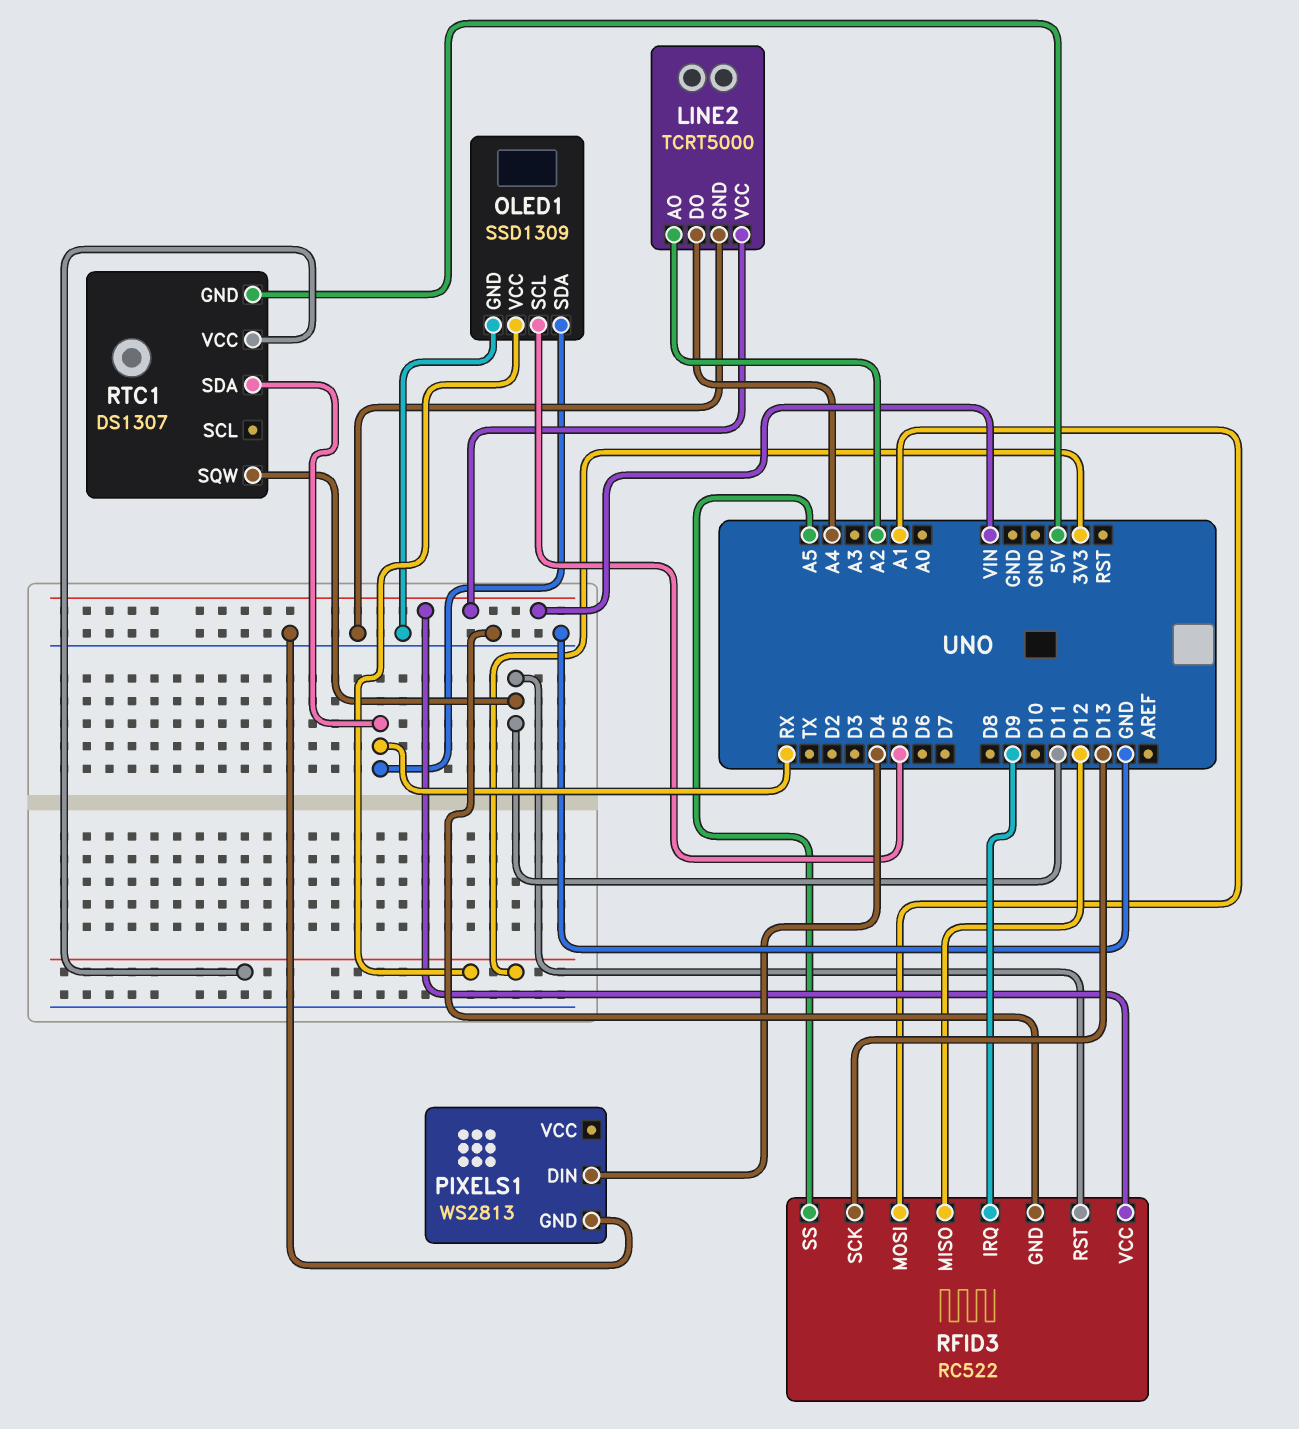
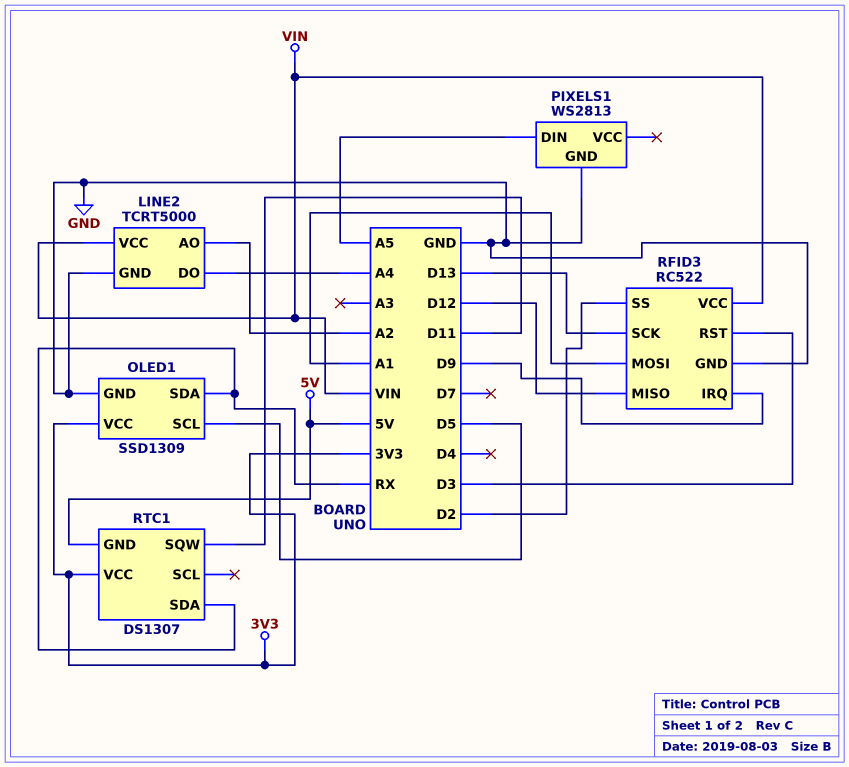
PIXELS1 pin DIN: D4 -> A5
RFID3 pin RST: D11 -> D3
RFID3 pin SS: A5 -> D2

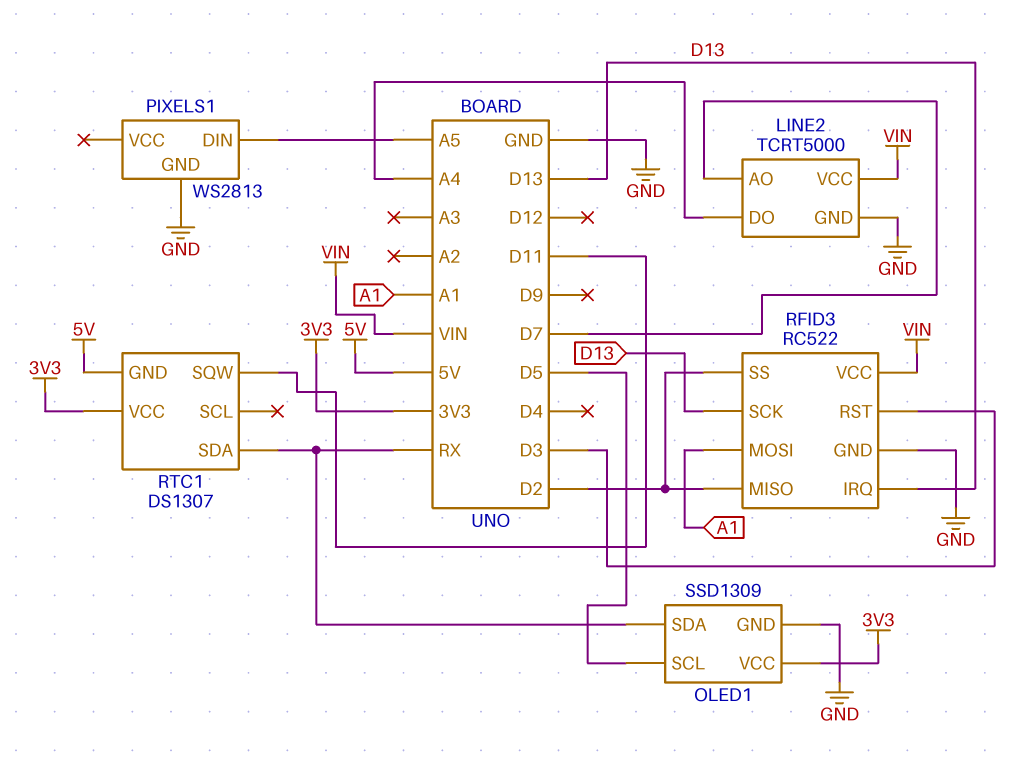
LINE2 pin AO: A2 -> D7
RFID3 pin IRQ: D9 -> D13
RFID3 pin MISO: D12 -> D2

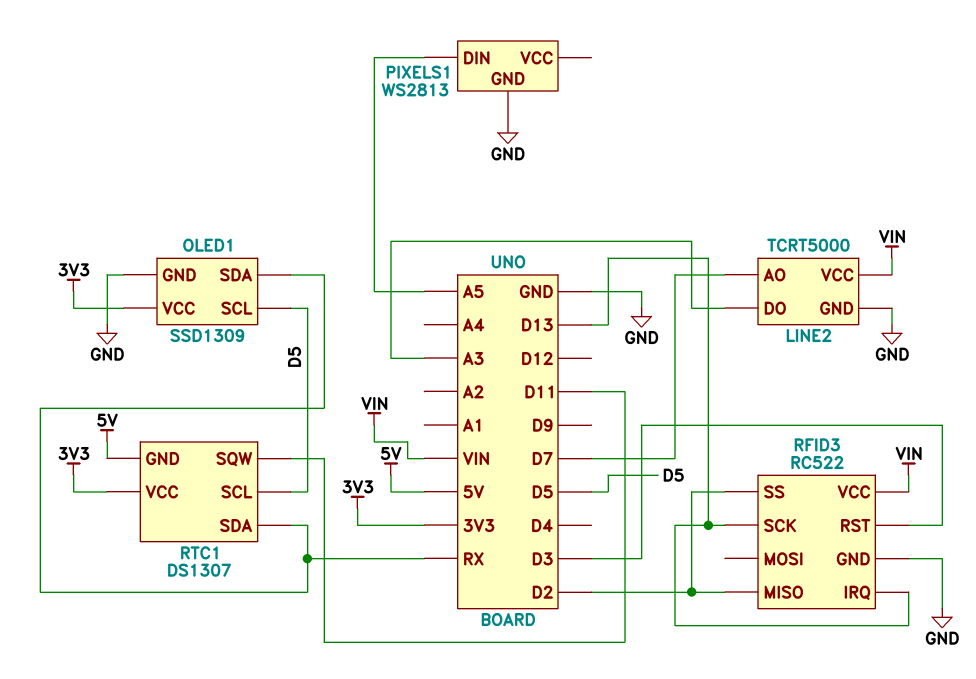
LINE2 pin DO: A4 -> A3
RFID3 pin MOSI: A1 -> none
RTC1 pin SCL: none -> D5

